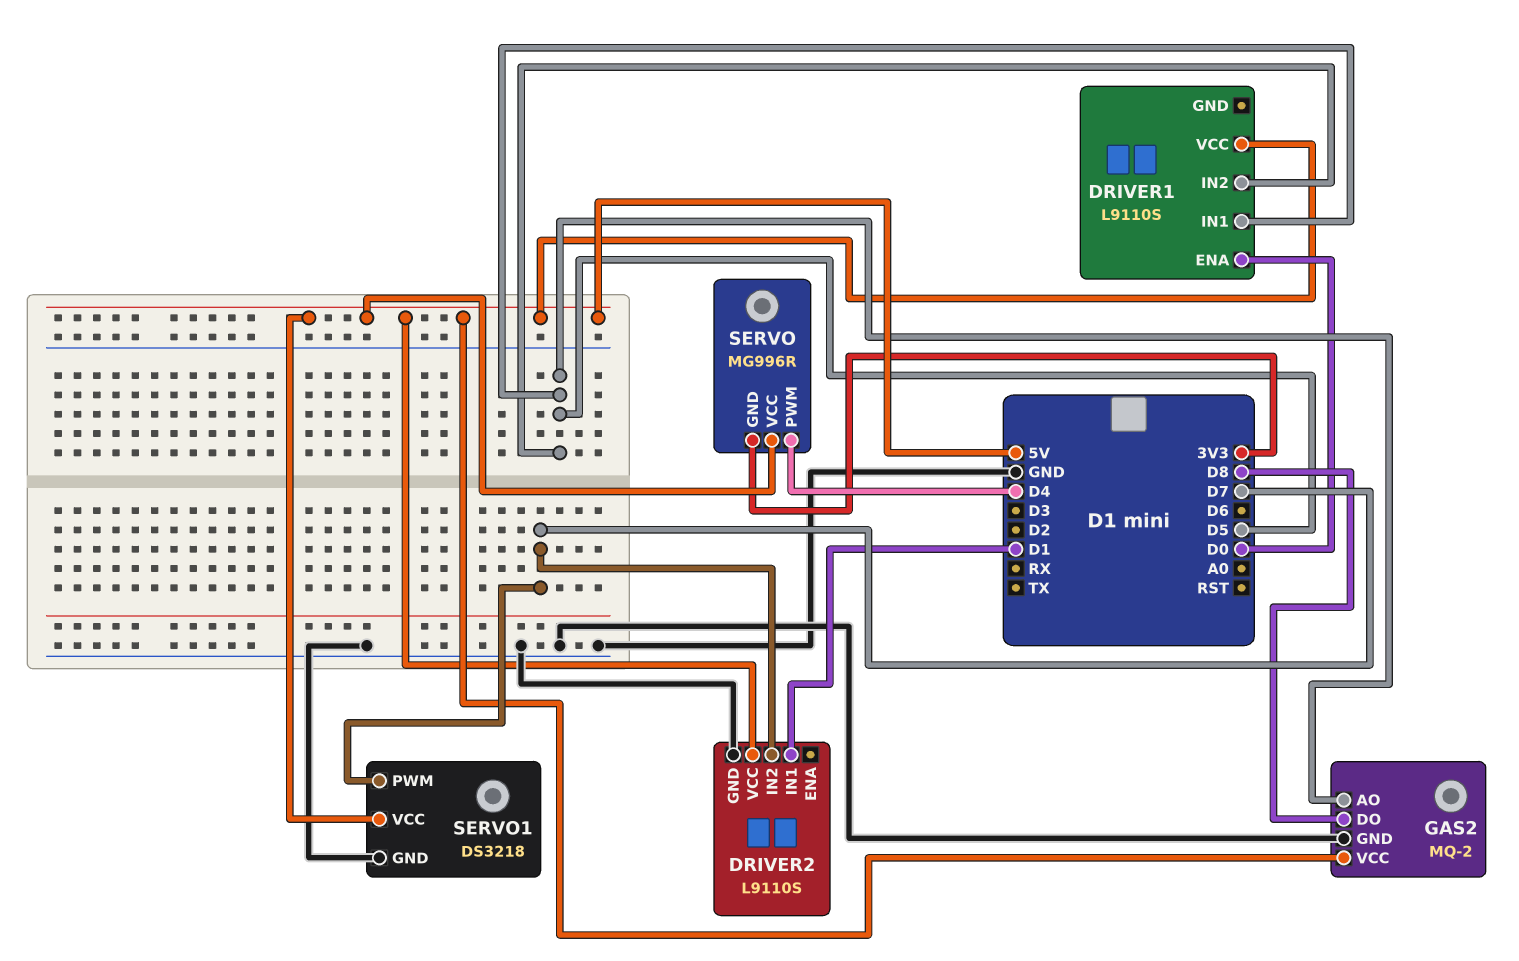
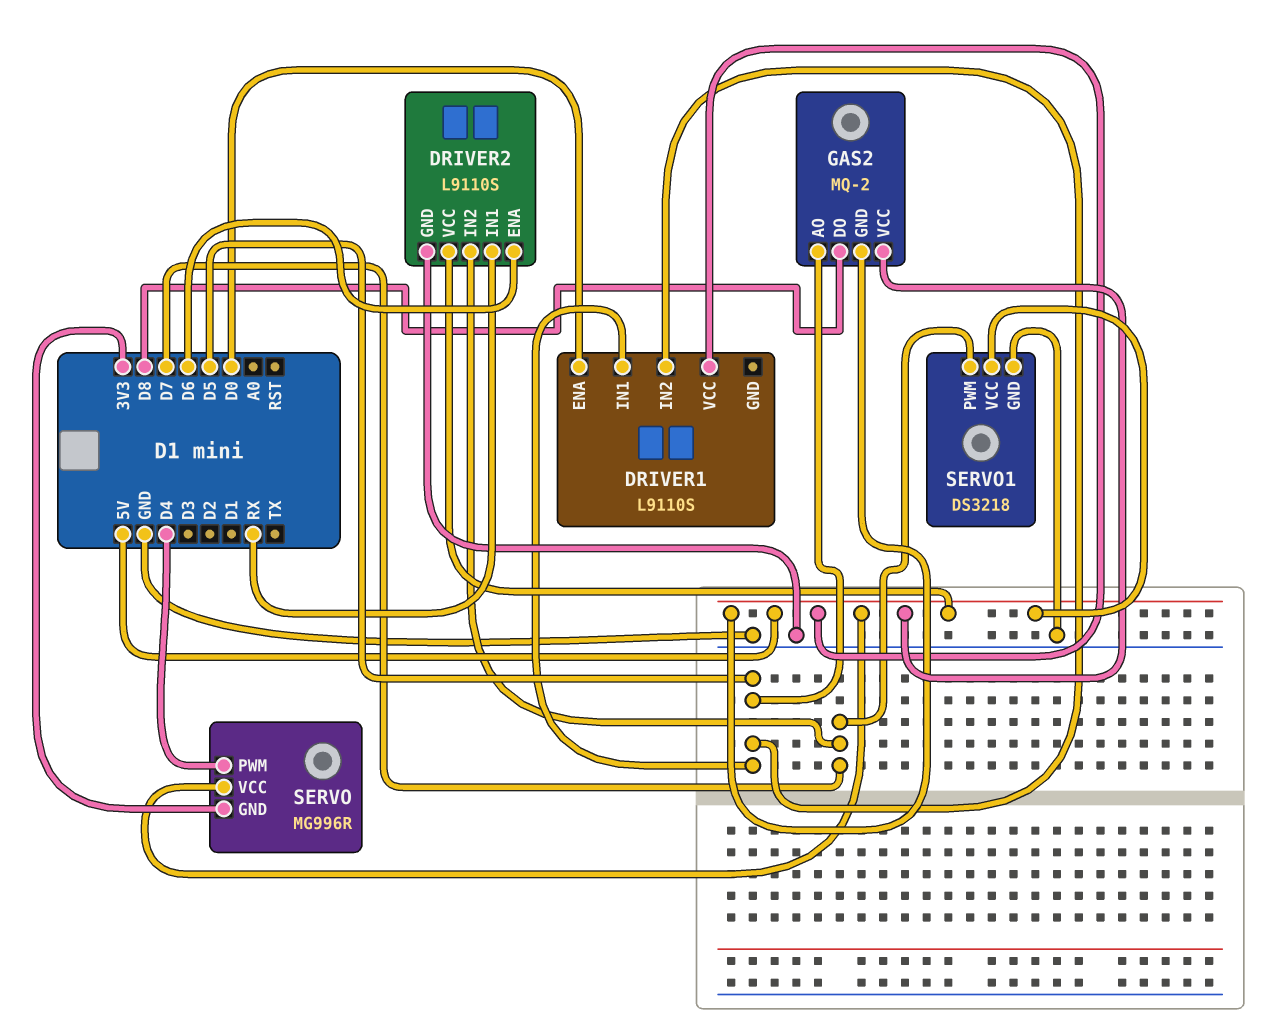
DRIVER2 pin ENA: none -> D6
DRIVER2 pin IN1: D1 -> RX
GAS2 pin GND: GND -> 5V

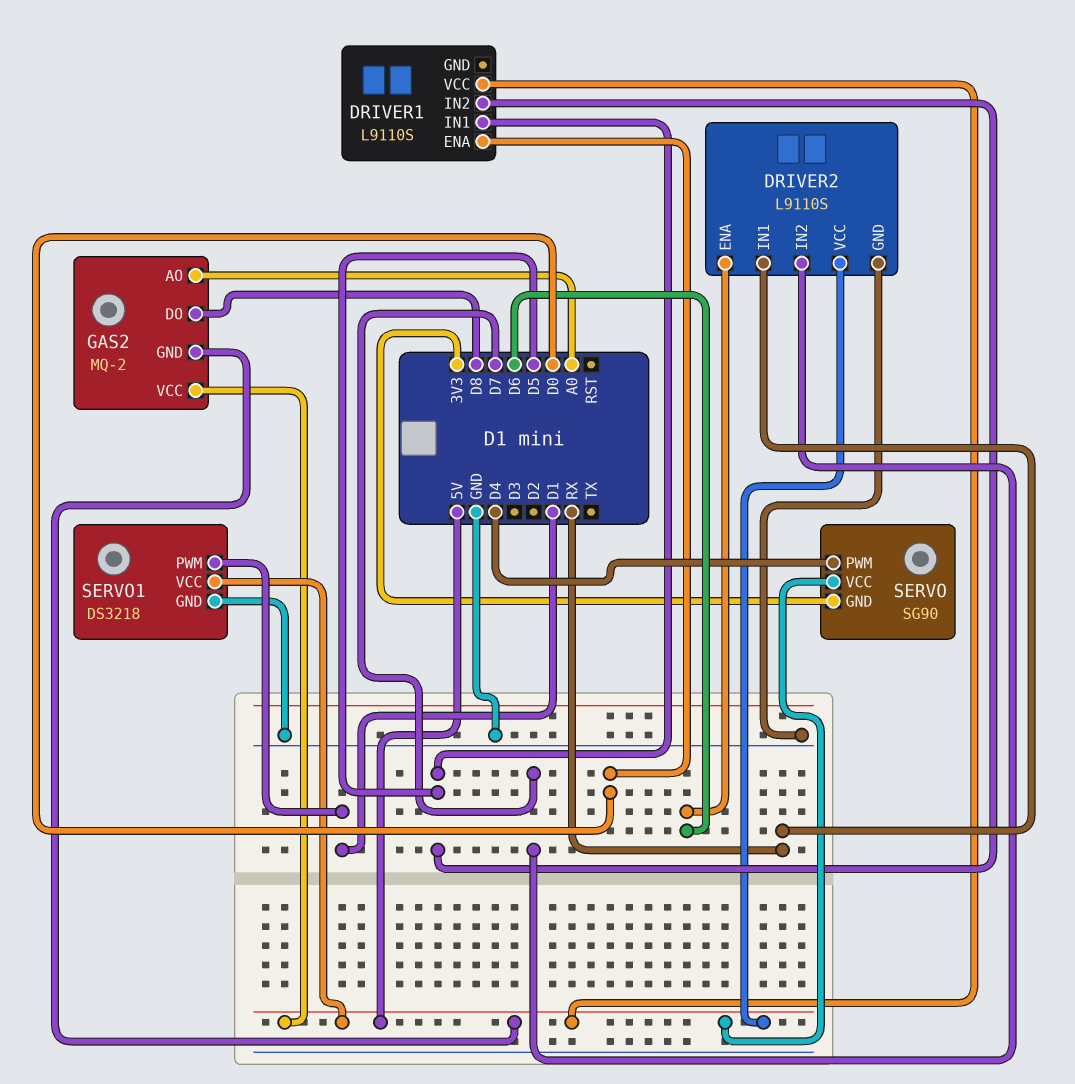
GAS2 pin AO: D5 -> A0
SERVO: MG996R -> SG90
SERVO1 pin PWM: D7 -> D1

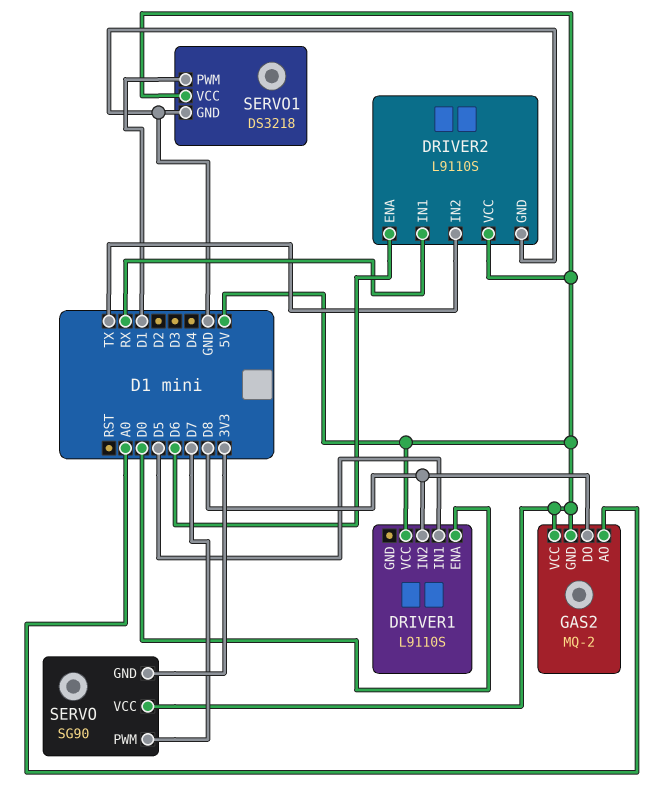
DRIVER1 pin IN2: D5 -> D8
DRIVER2 pin IN2: D7 -> TX
SERVO pin PWM: D4 -> D7

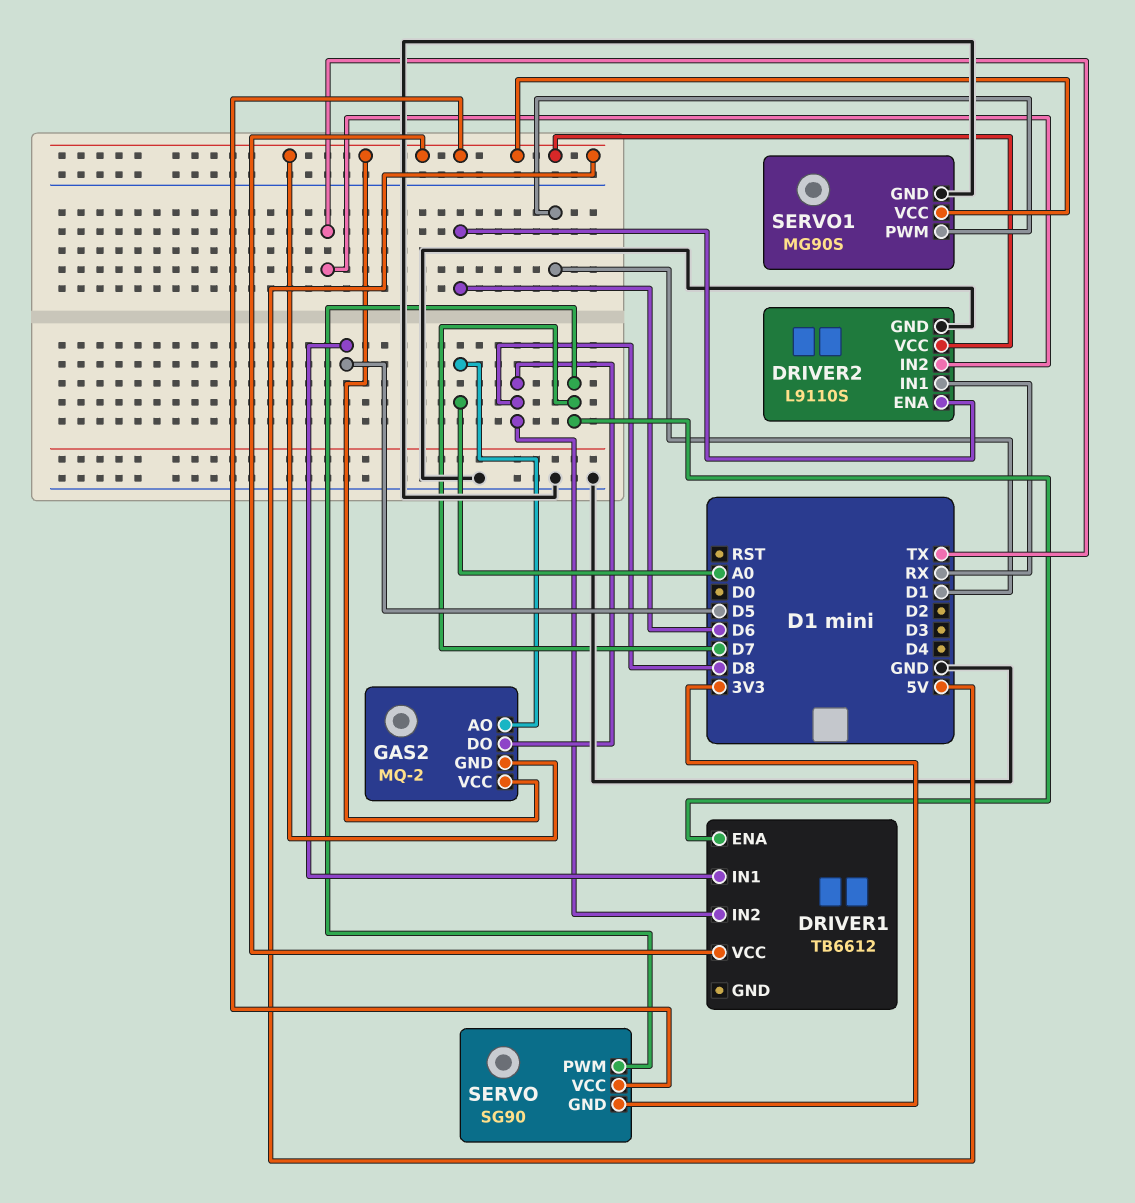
DRIVER1: L9110S -> TB6612
DRIVER1 pin ENA: D0 -> D7
SERVO1: DS3218 -> MG90S

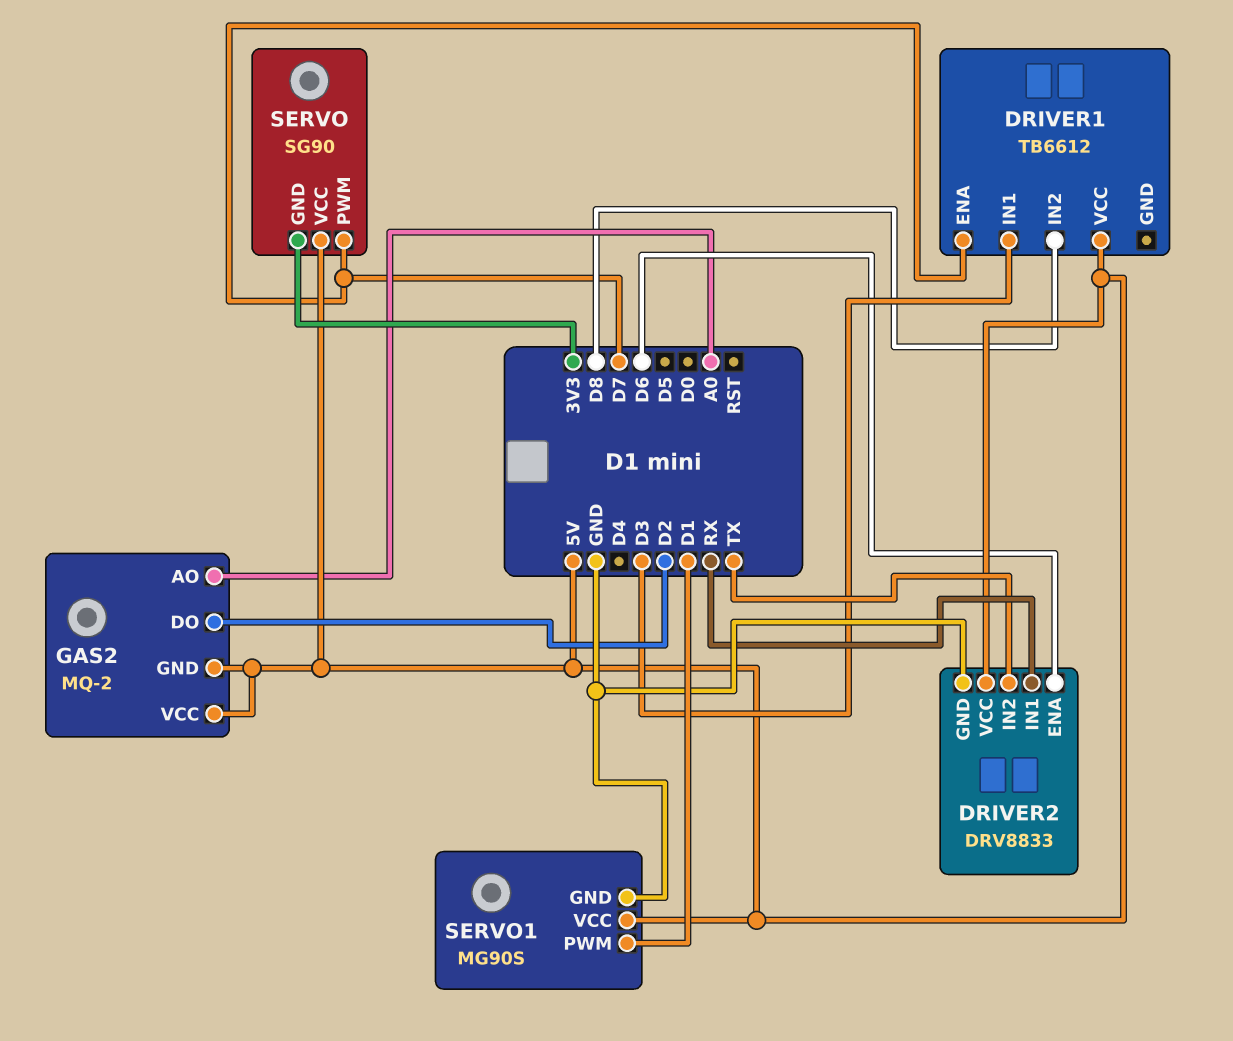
DRIVER1 pin IN1: D5 -> D3
DRIVER2: L9110S -> DRV8833
GAS2 pin DO: D8 -> D2

